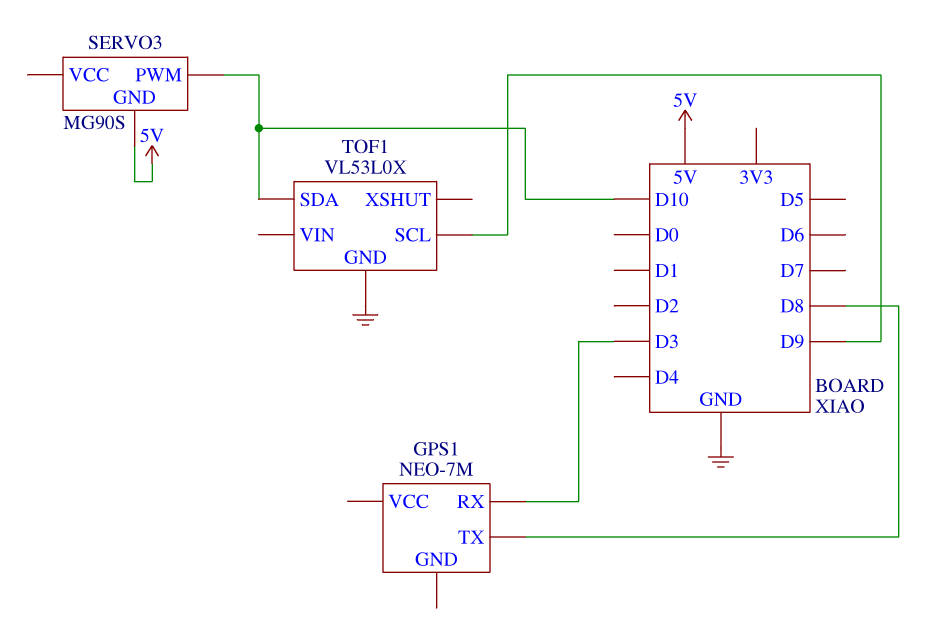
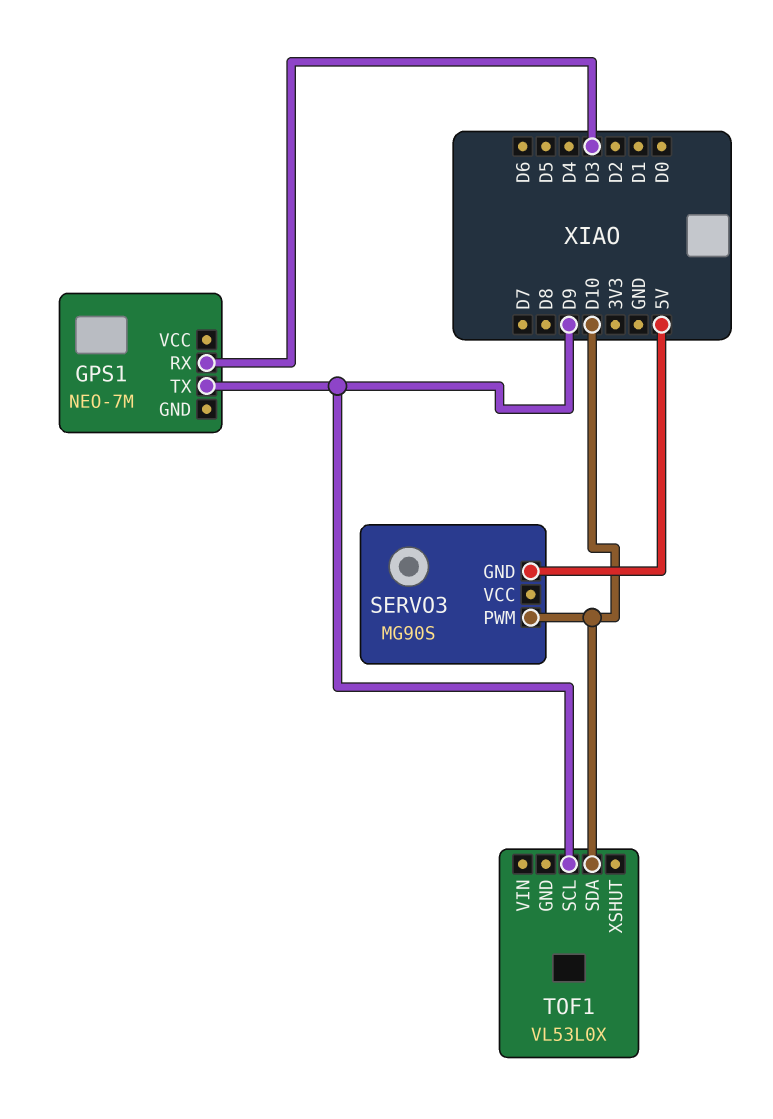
GPS1 pin TX: D8 -> D9
TOF1 pin GND: GND -> none

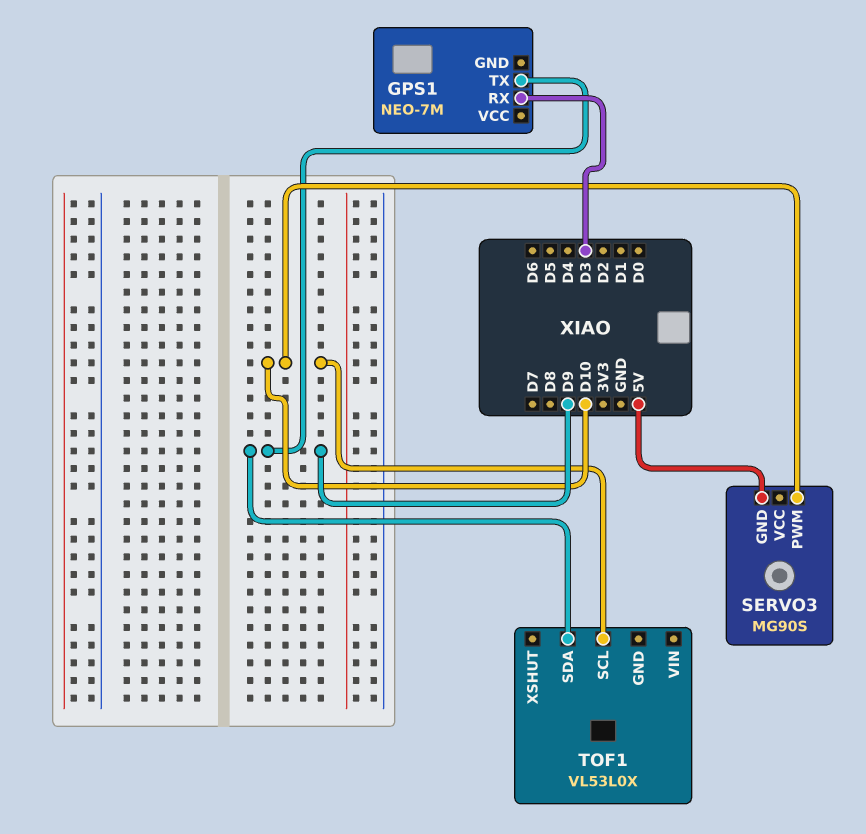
TOF1 pin SCL: D9 -> D10
TOF1 pin SDA: D10 -> D9

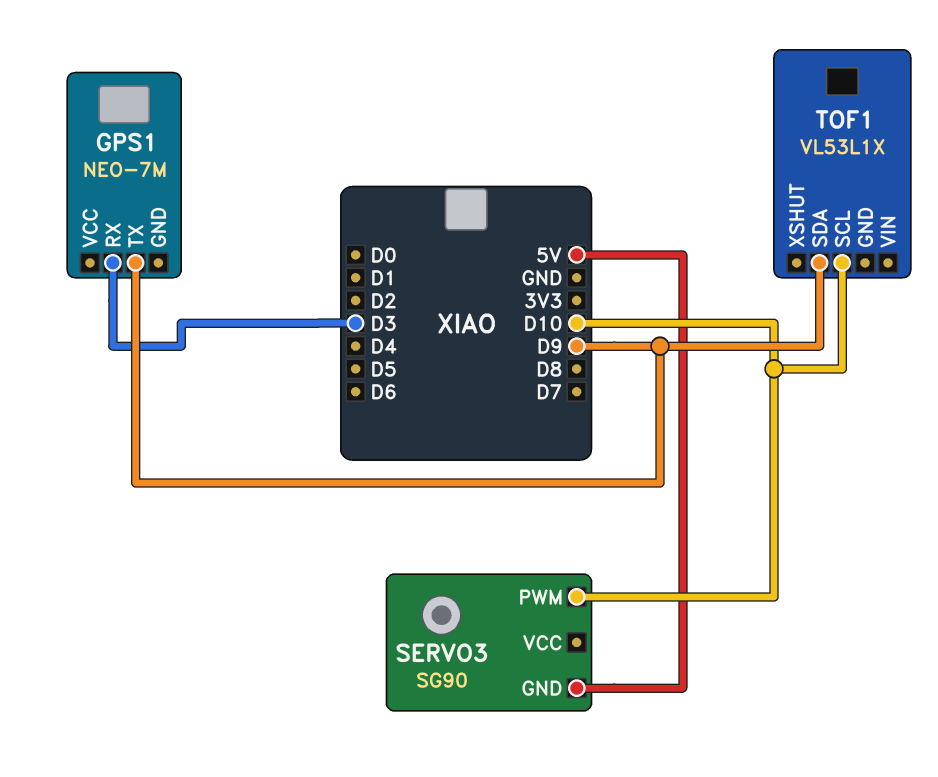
SERVO3: MG90S -> SG90
TOF1: VL53L0X -> VL53L1X

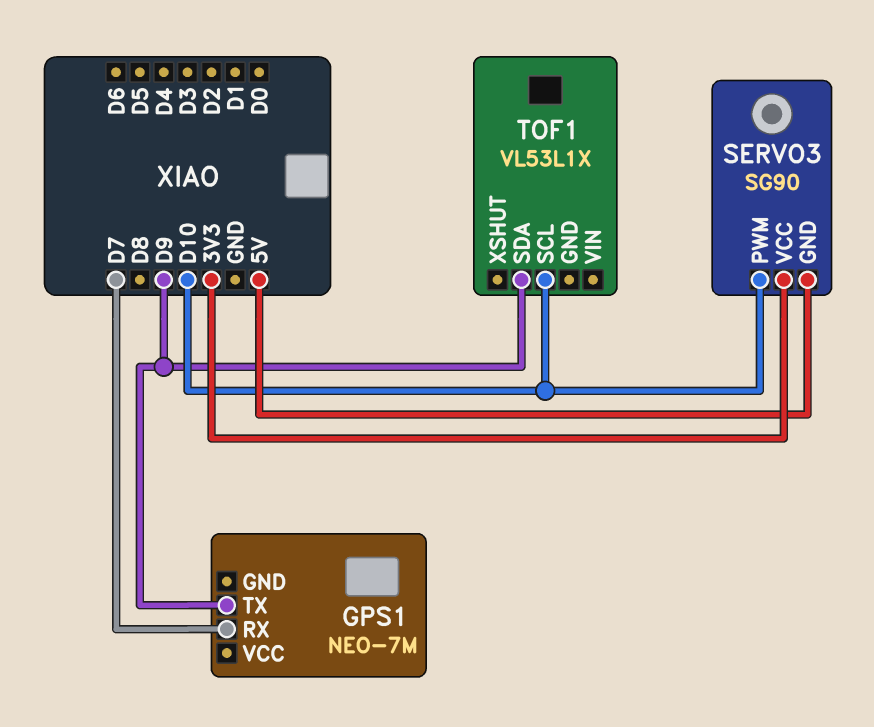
GPS1 pin RX: D3 -> D7
SERVO3 pin VCC: none -> 3V3

